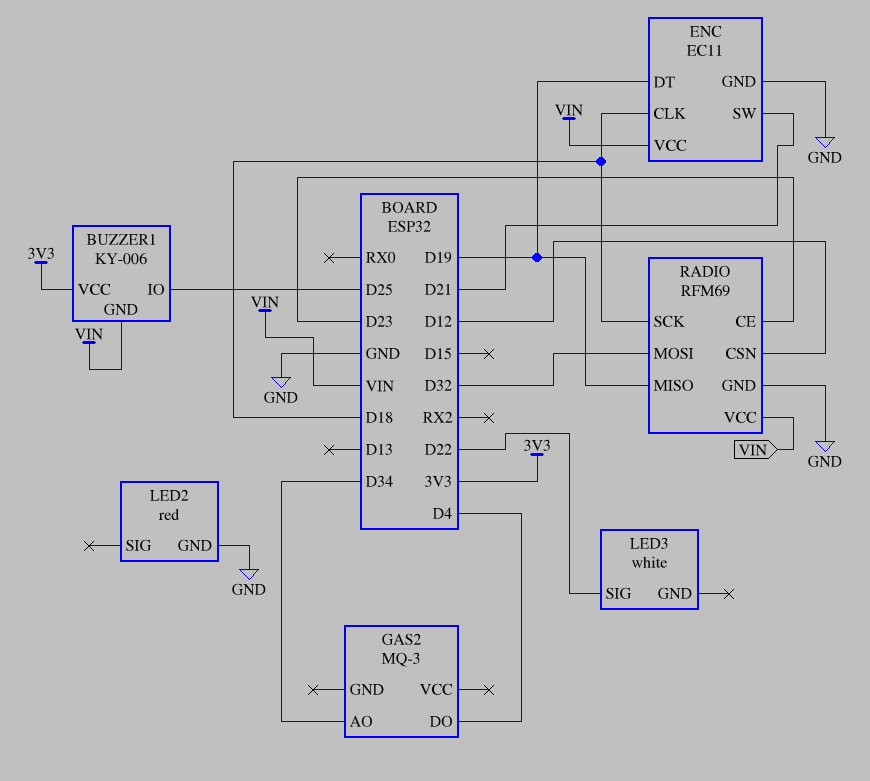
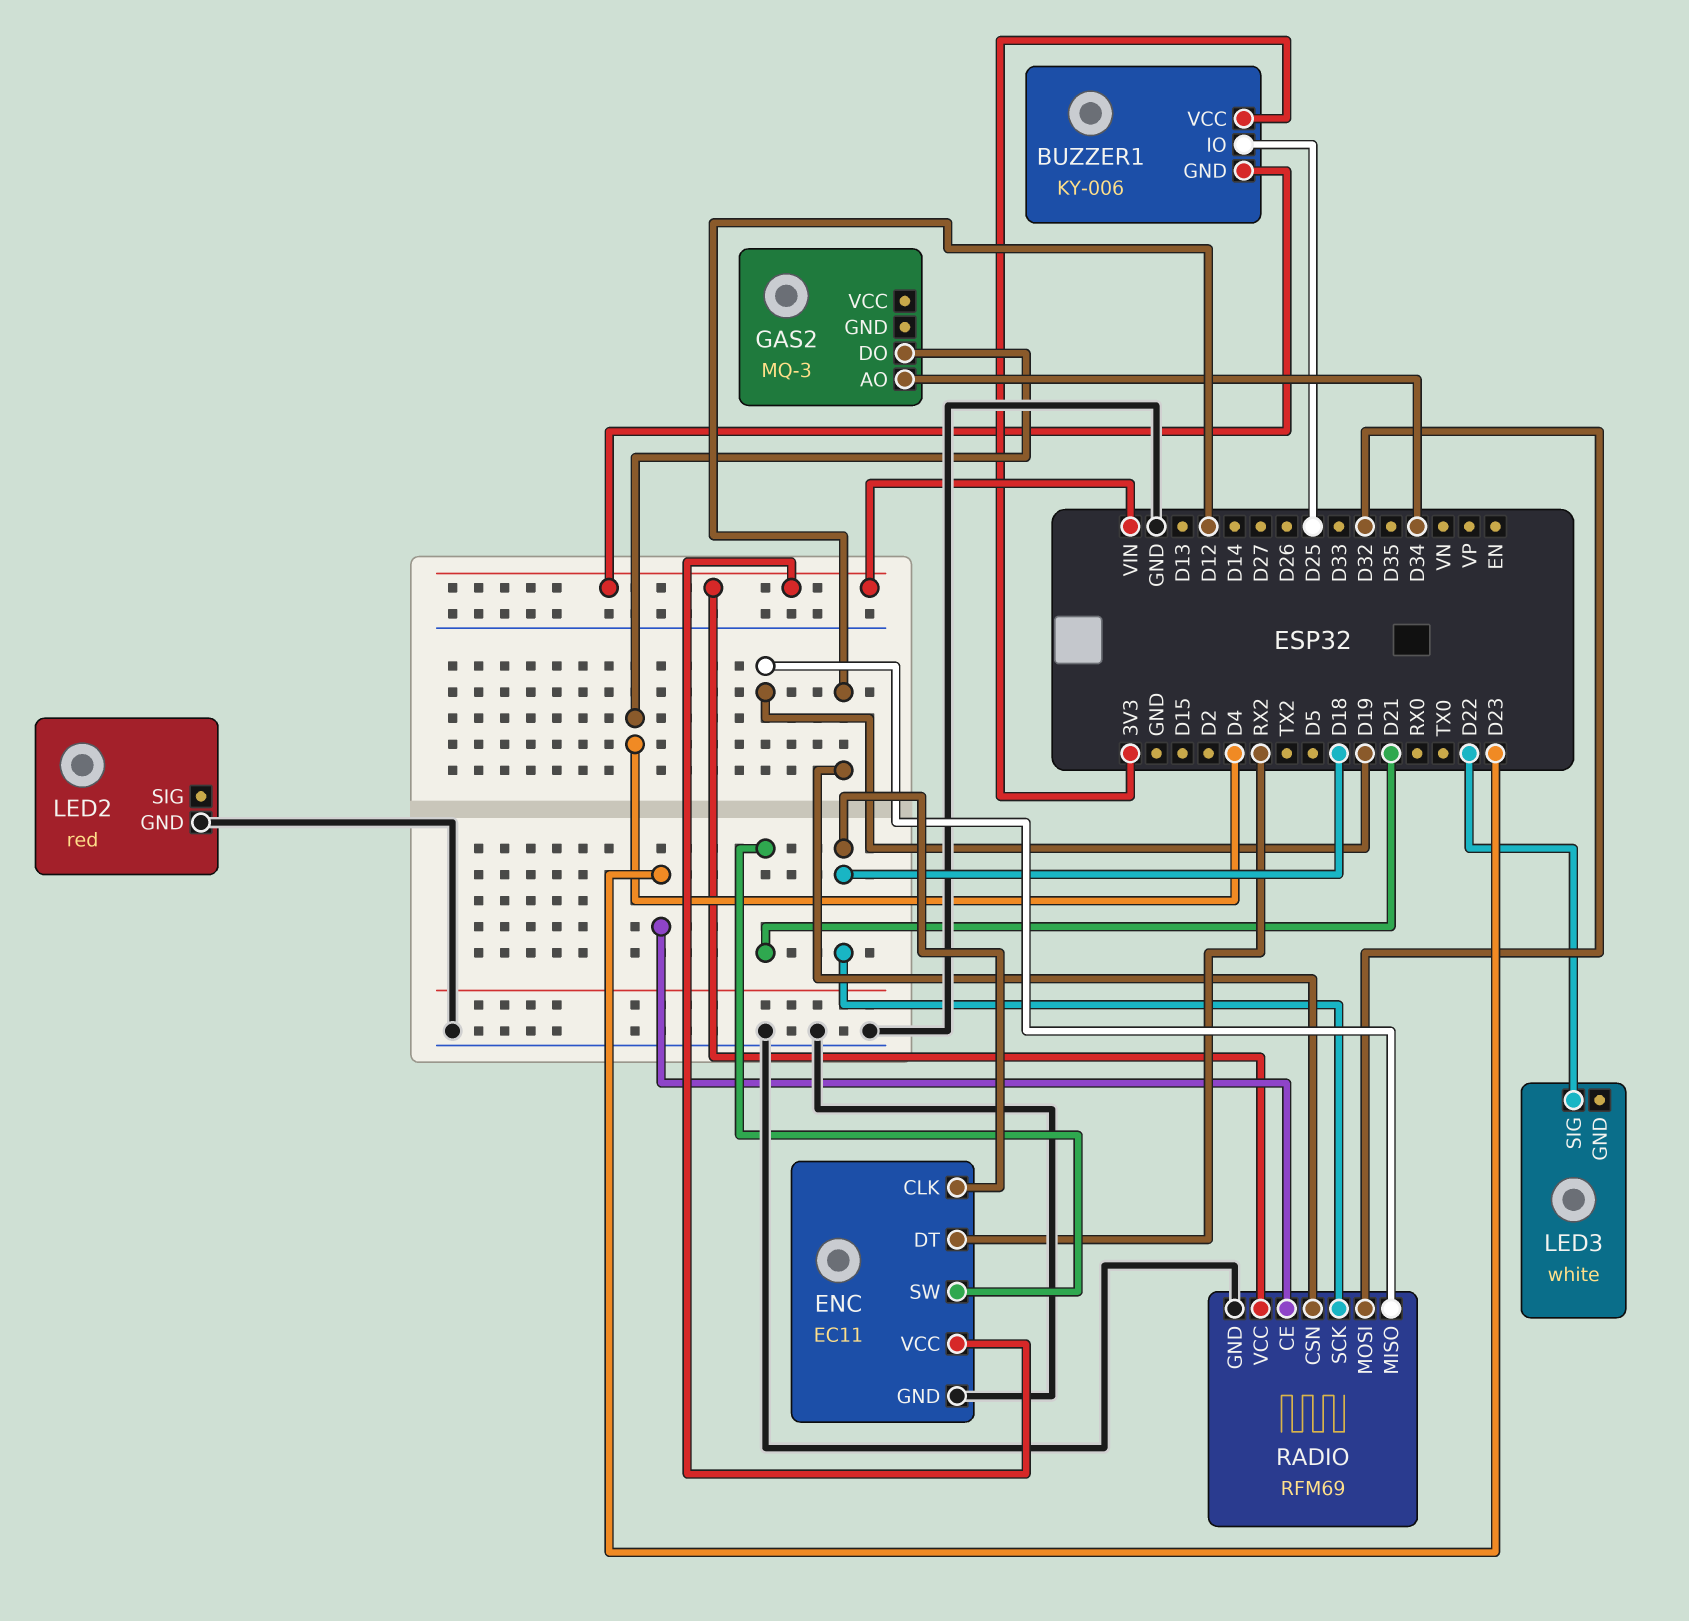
ENC pin DT: D19 -> RX2

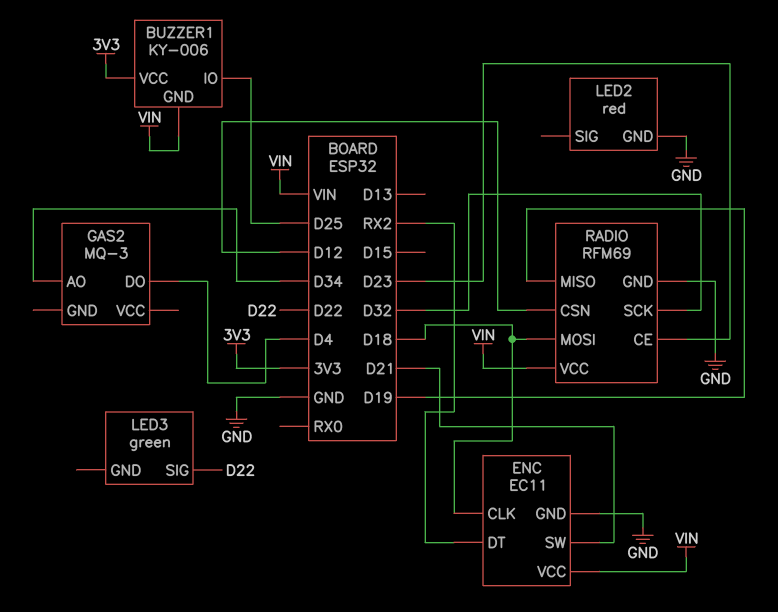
LED3: white -> green
RADIO pin MOSI: D32 -> D18
RADIO pin SCK: D18 -> D32

